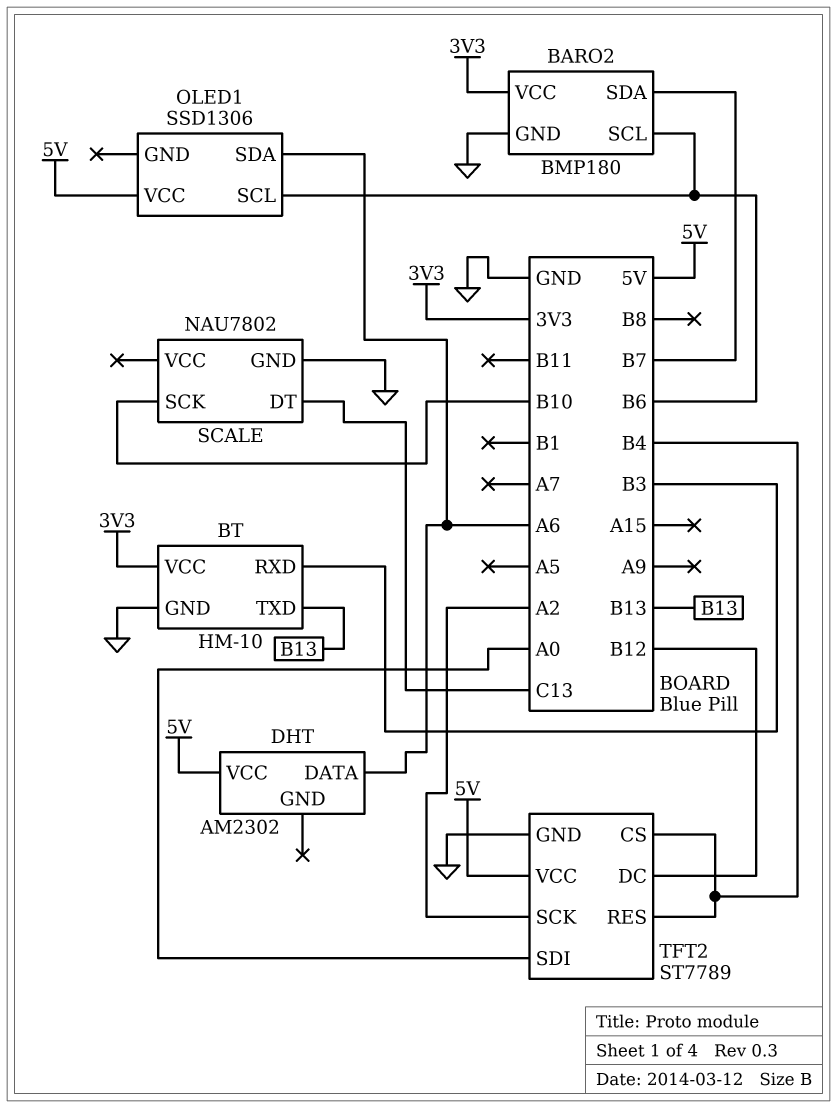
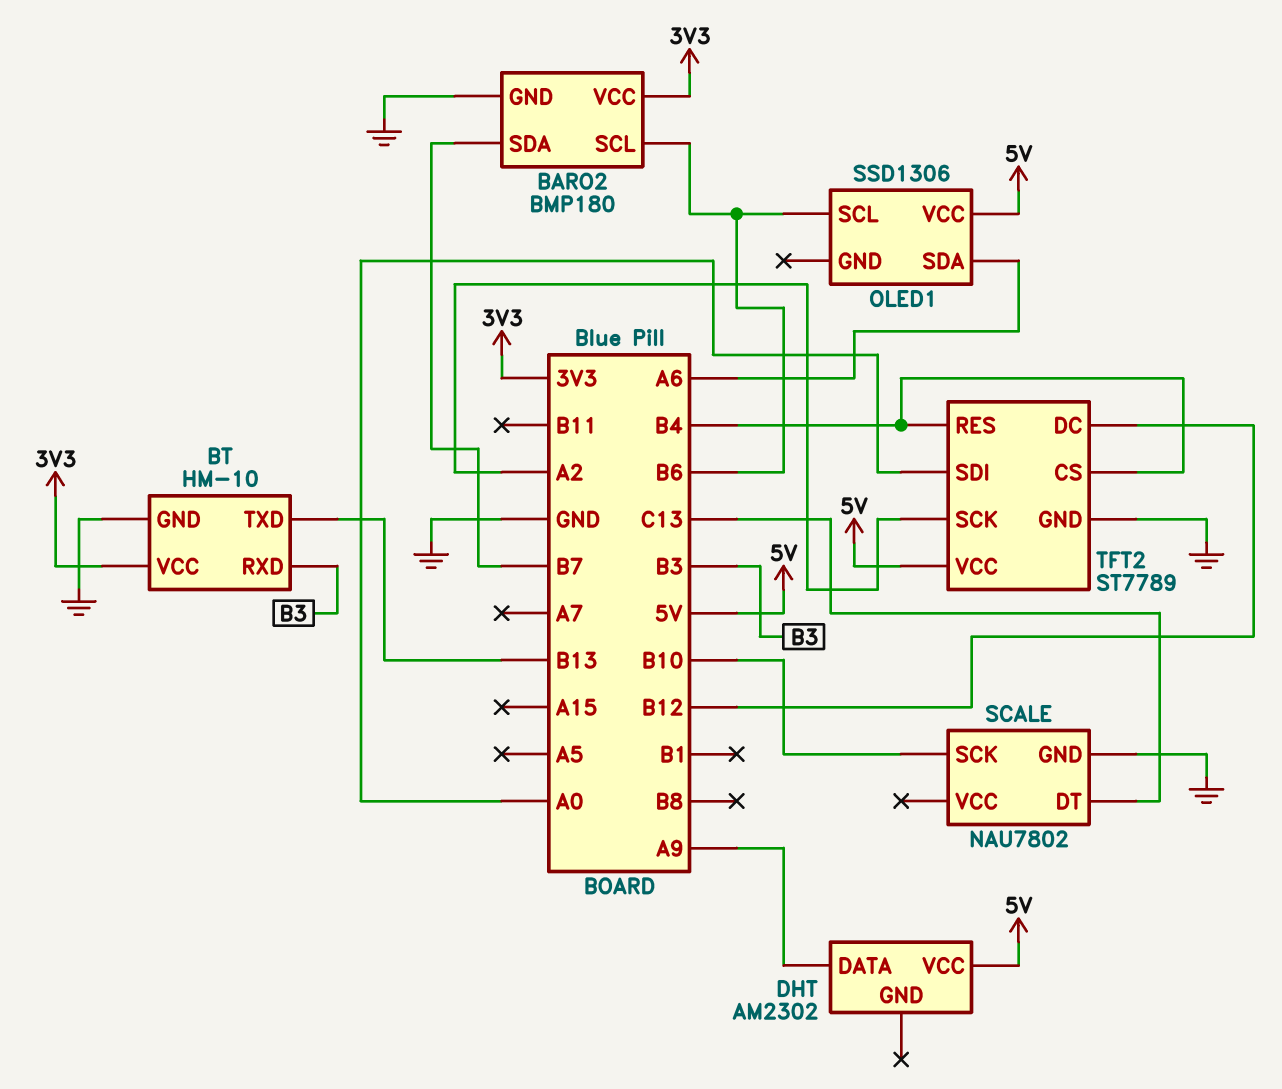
DHT pin DATA: A6 -> A9

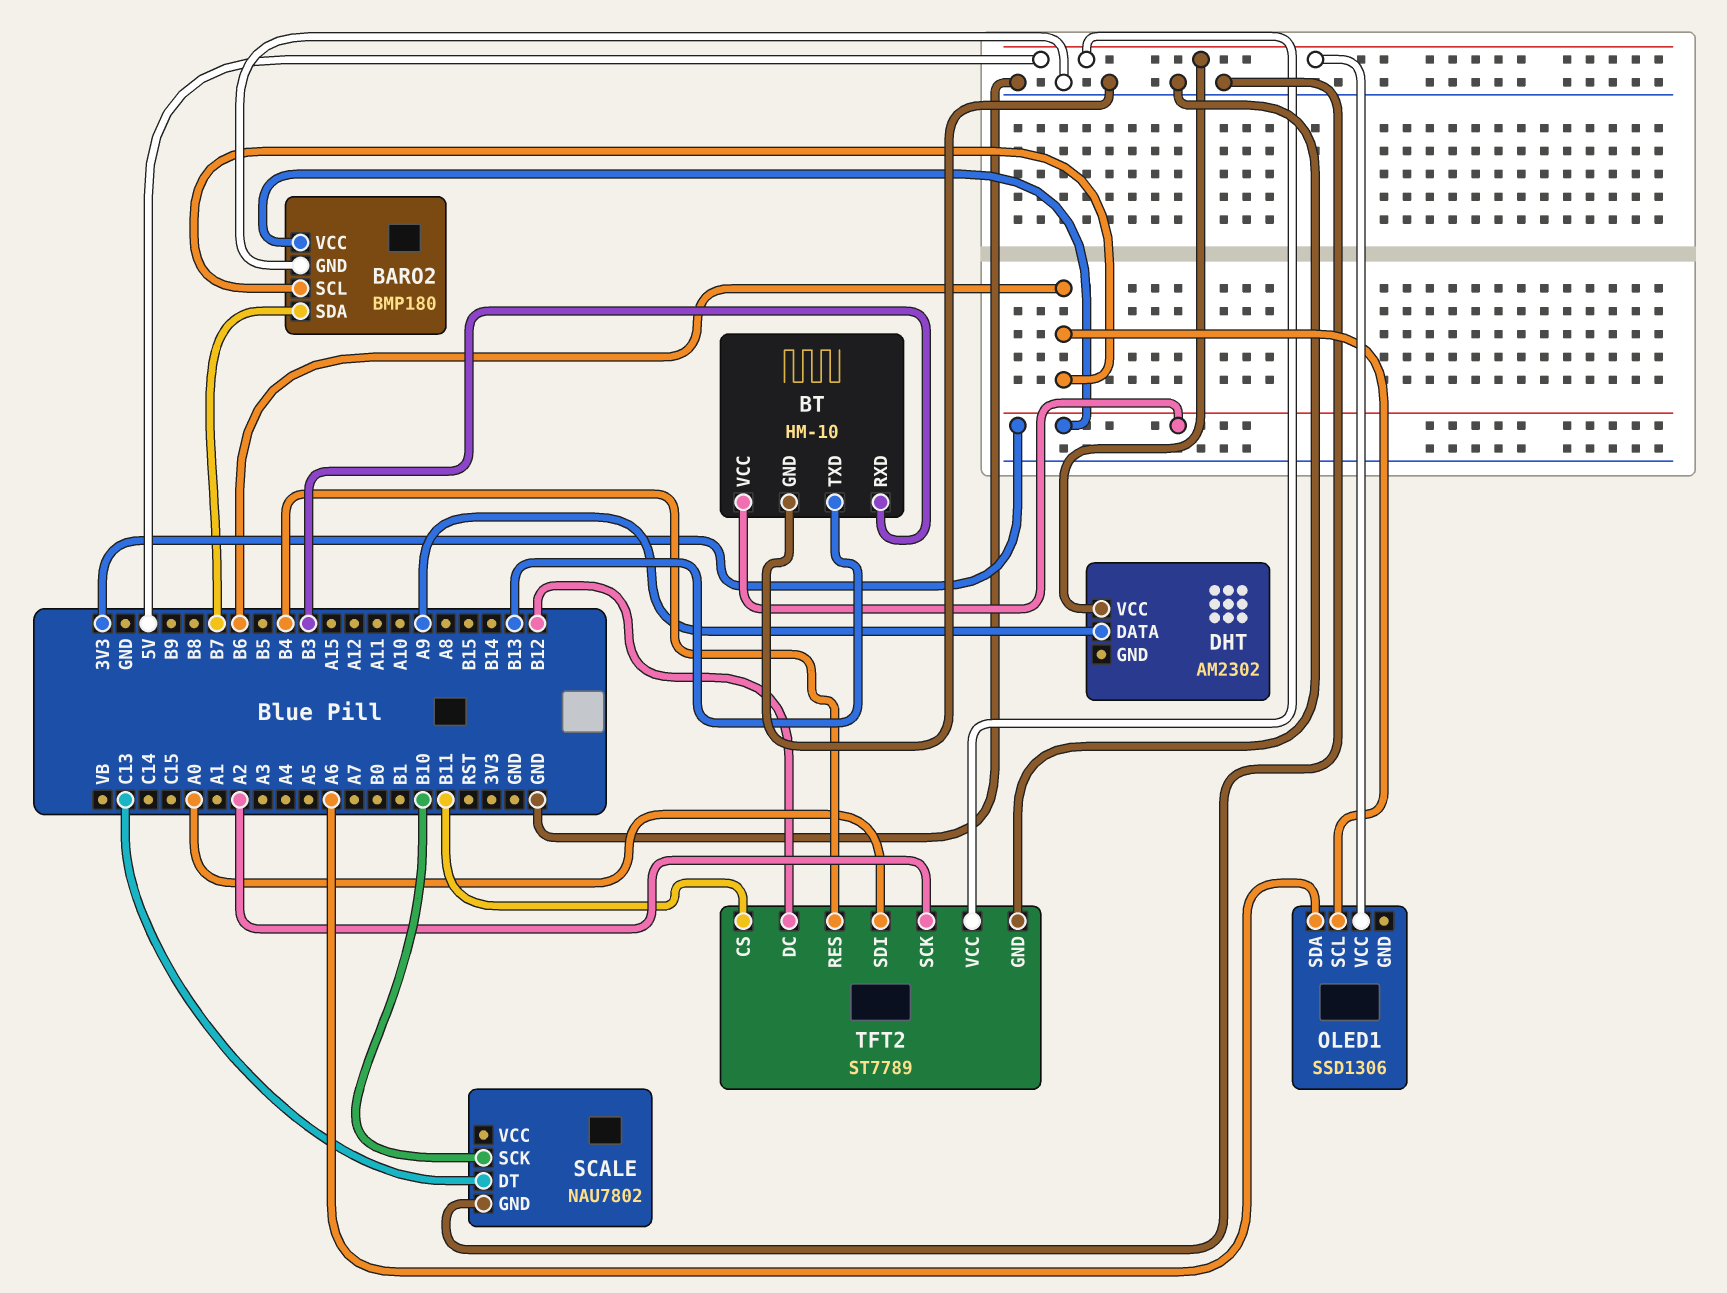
TFT2 pin CS: B4 -> B11

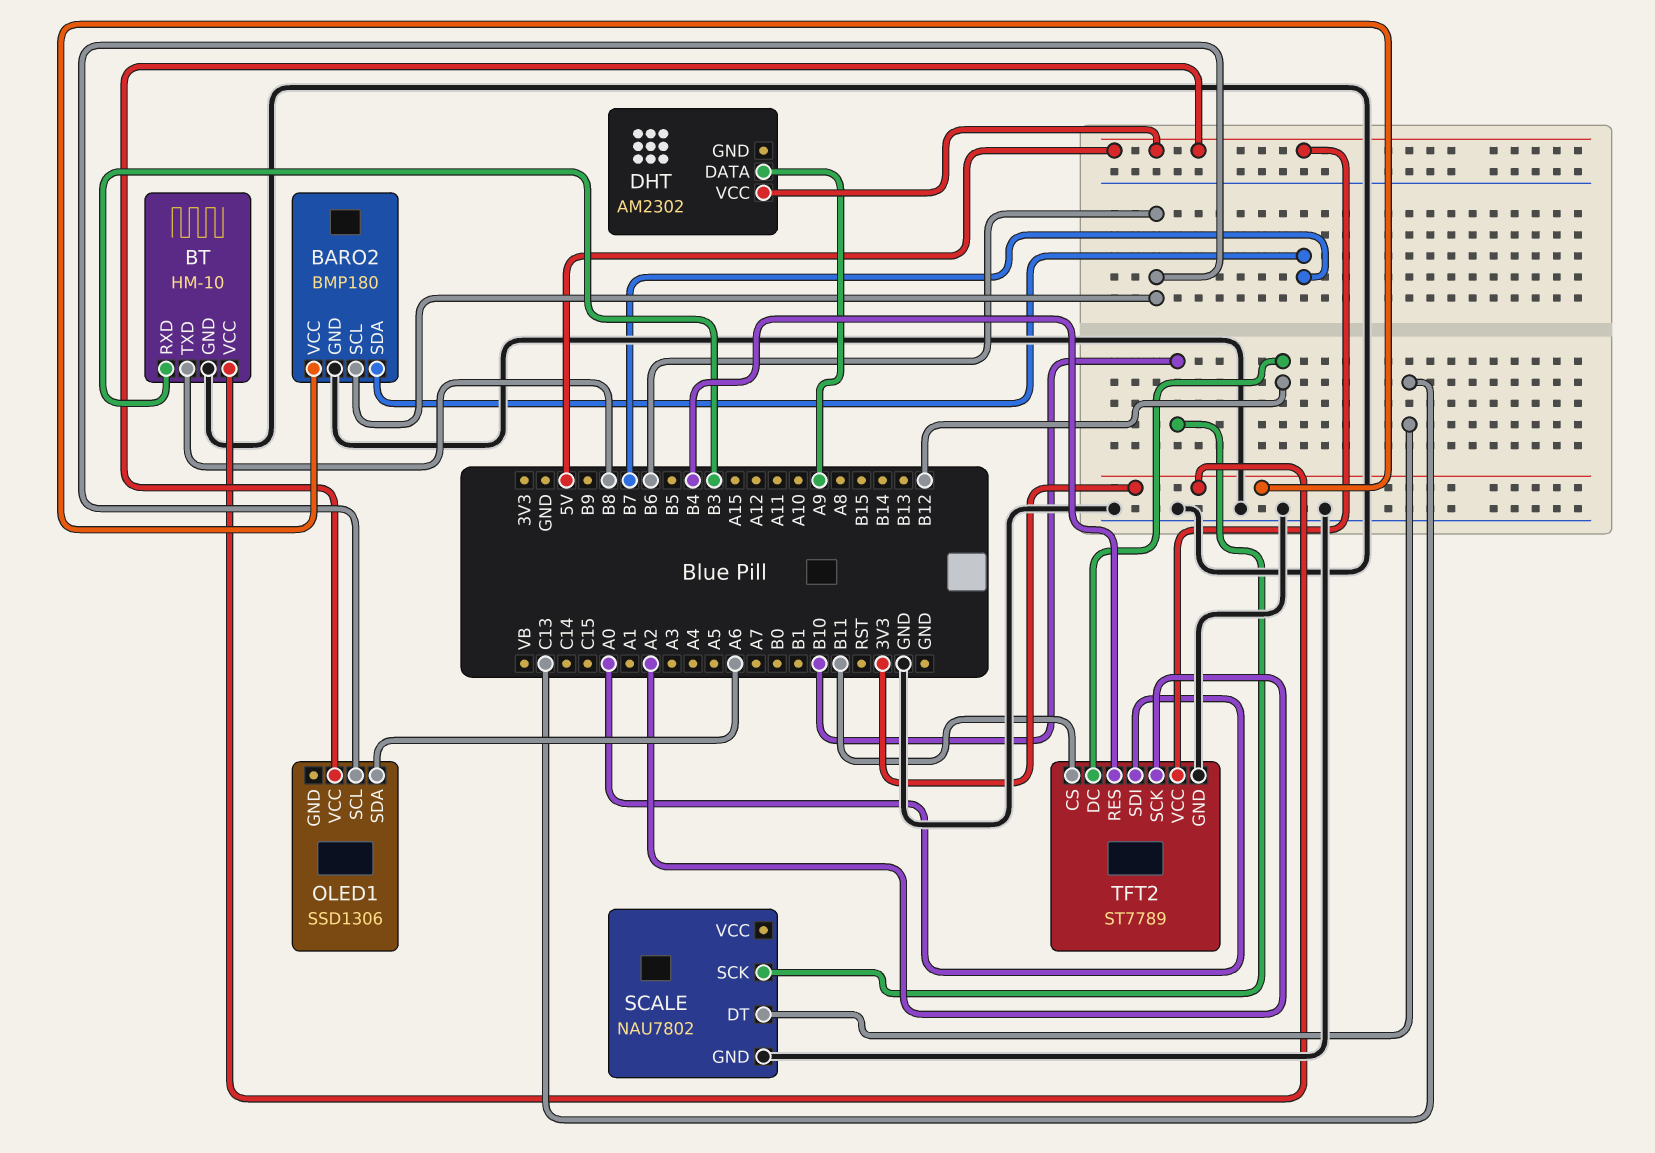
BT pin TXD: B13 -> B8

